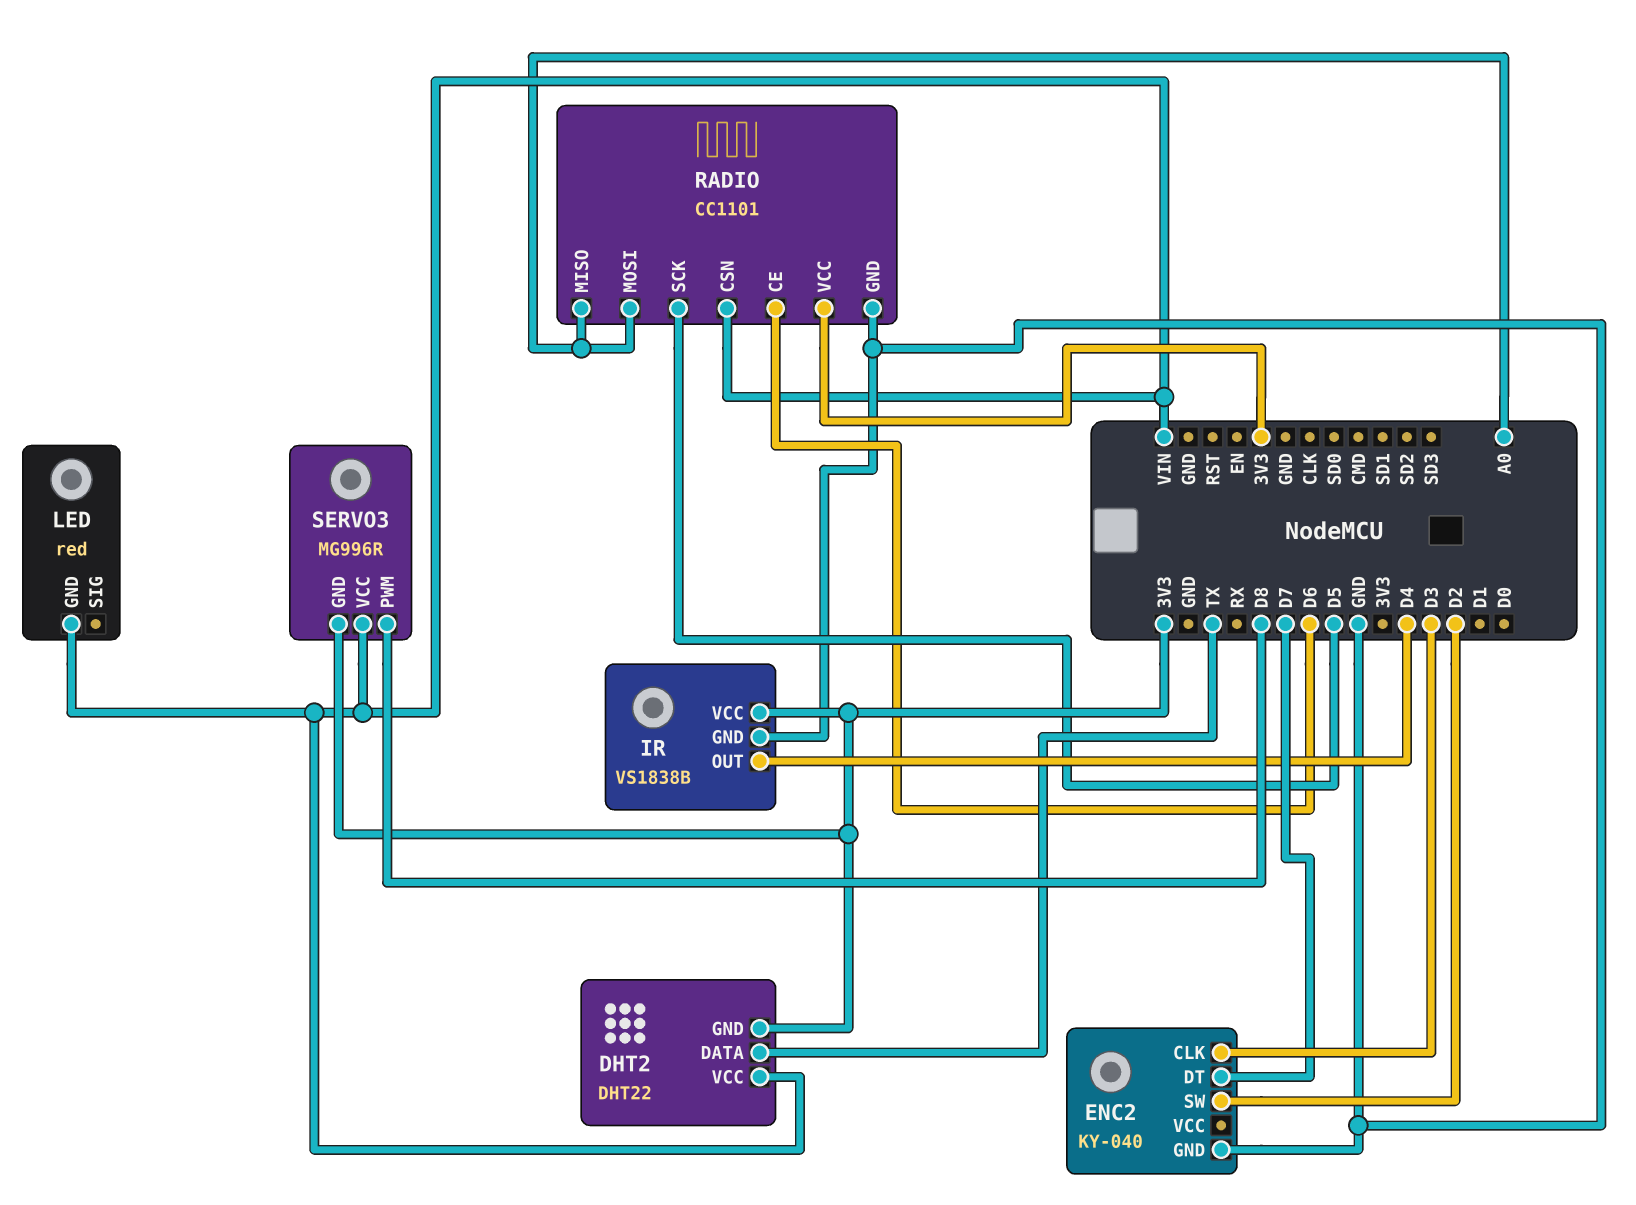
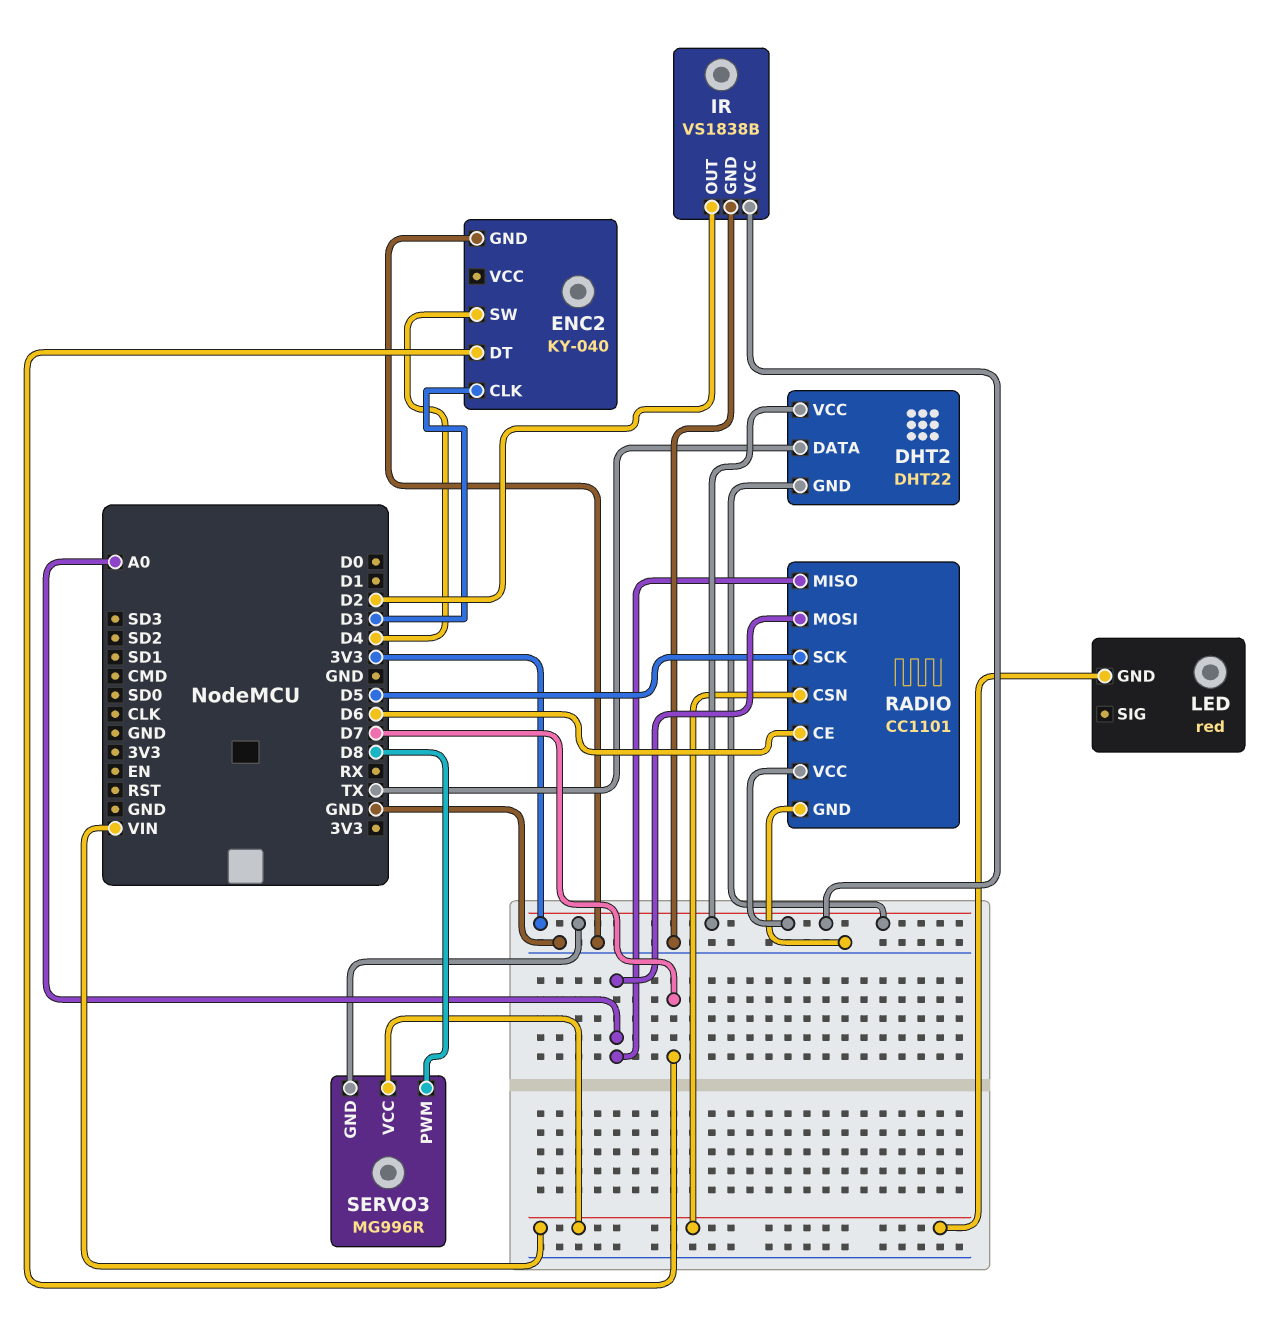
DHT2 pin VCC: VIN -> 3V3
ENC2 pin SW: D2 -> D4
IR pin OUT: D4 -> D2

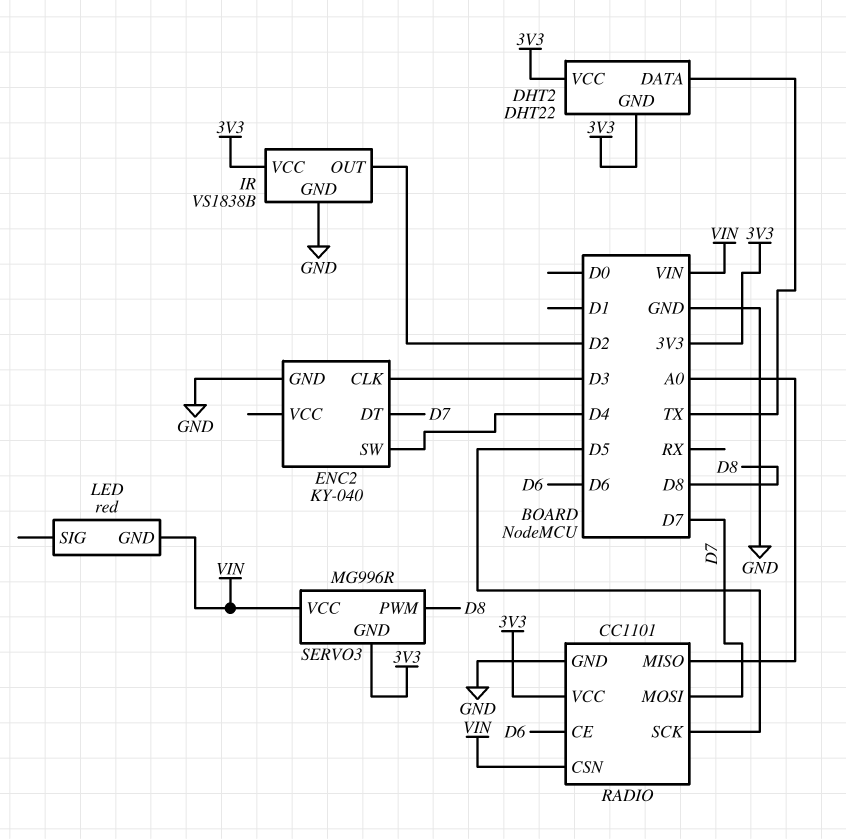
RADIO pin MOSI: A0 -> D7

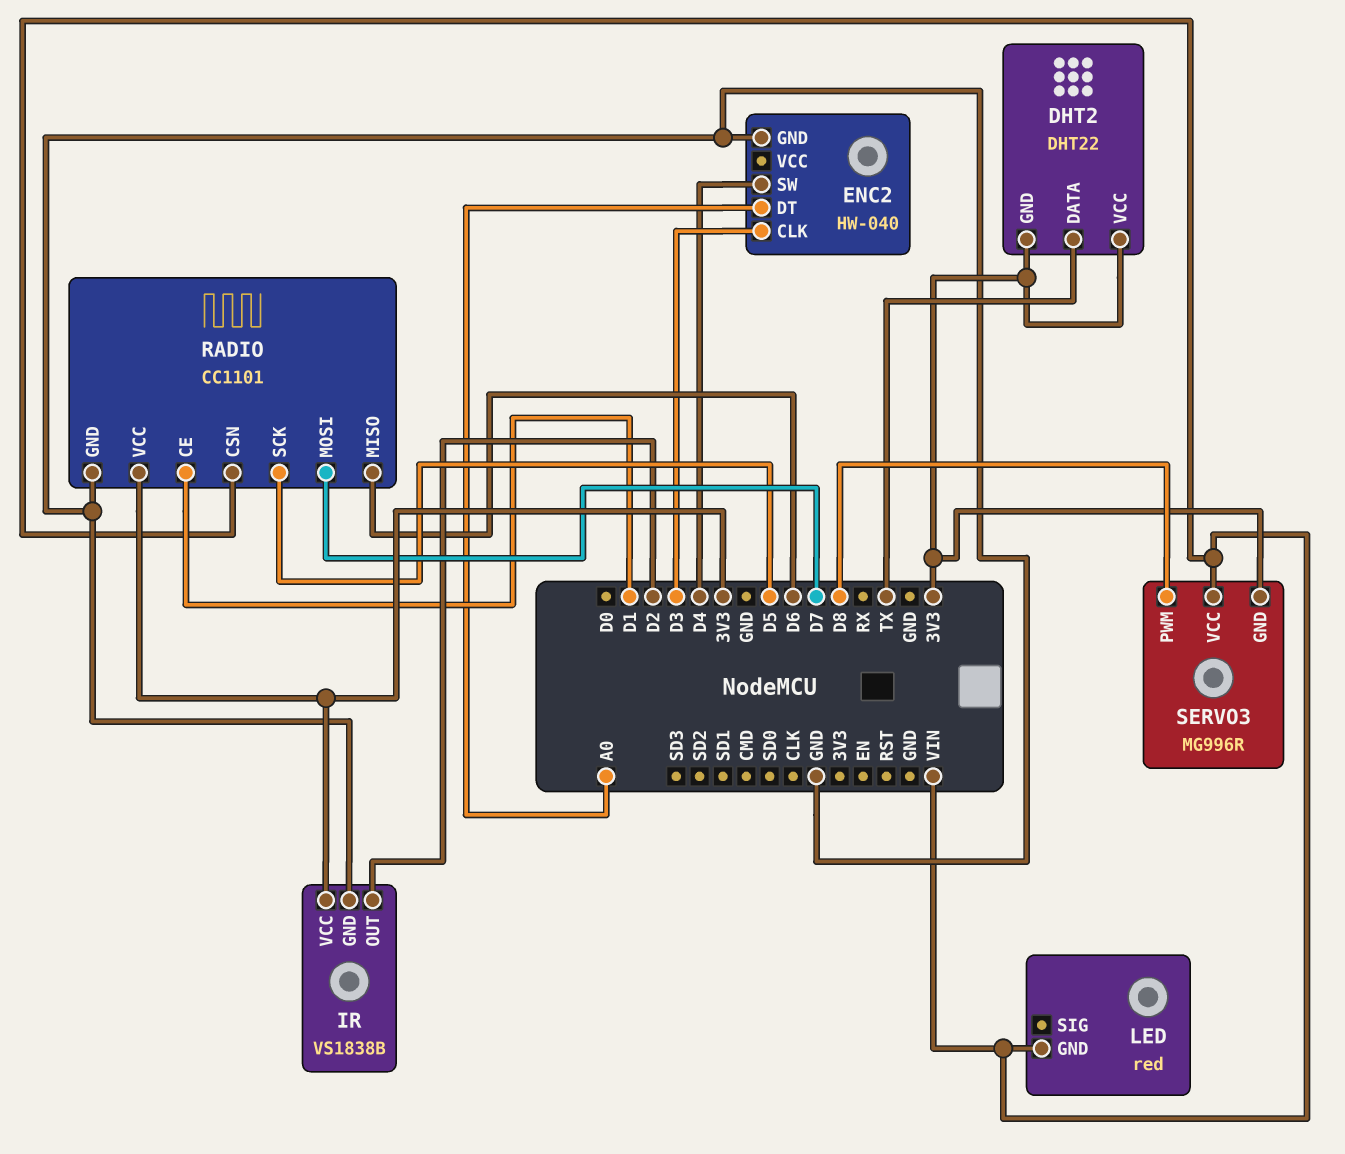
ENC2: KY-040 -> HW-040
ENC2 pin DT: D7 -> A0
RADIO pin CE: D6 -> D1
RADIO pin MISO: A0 -> D6

